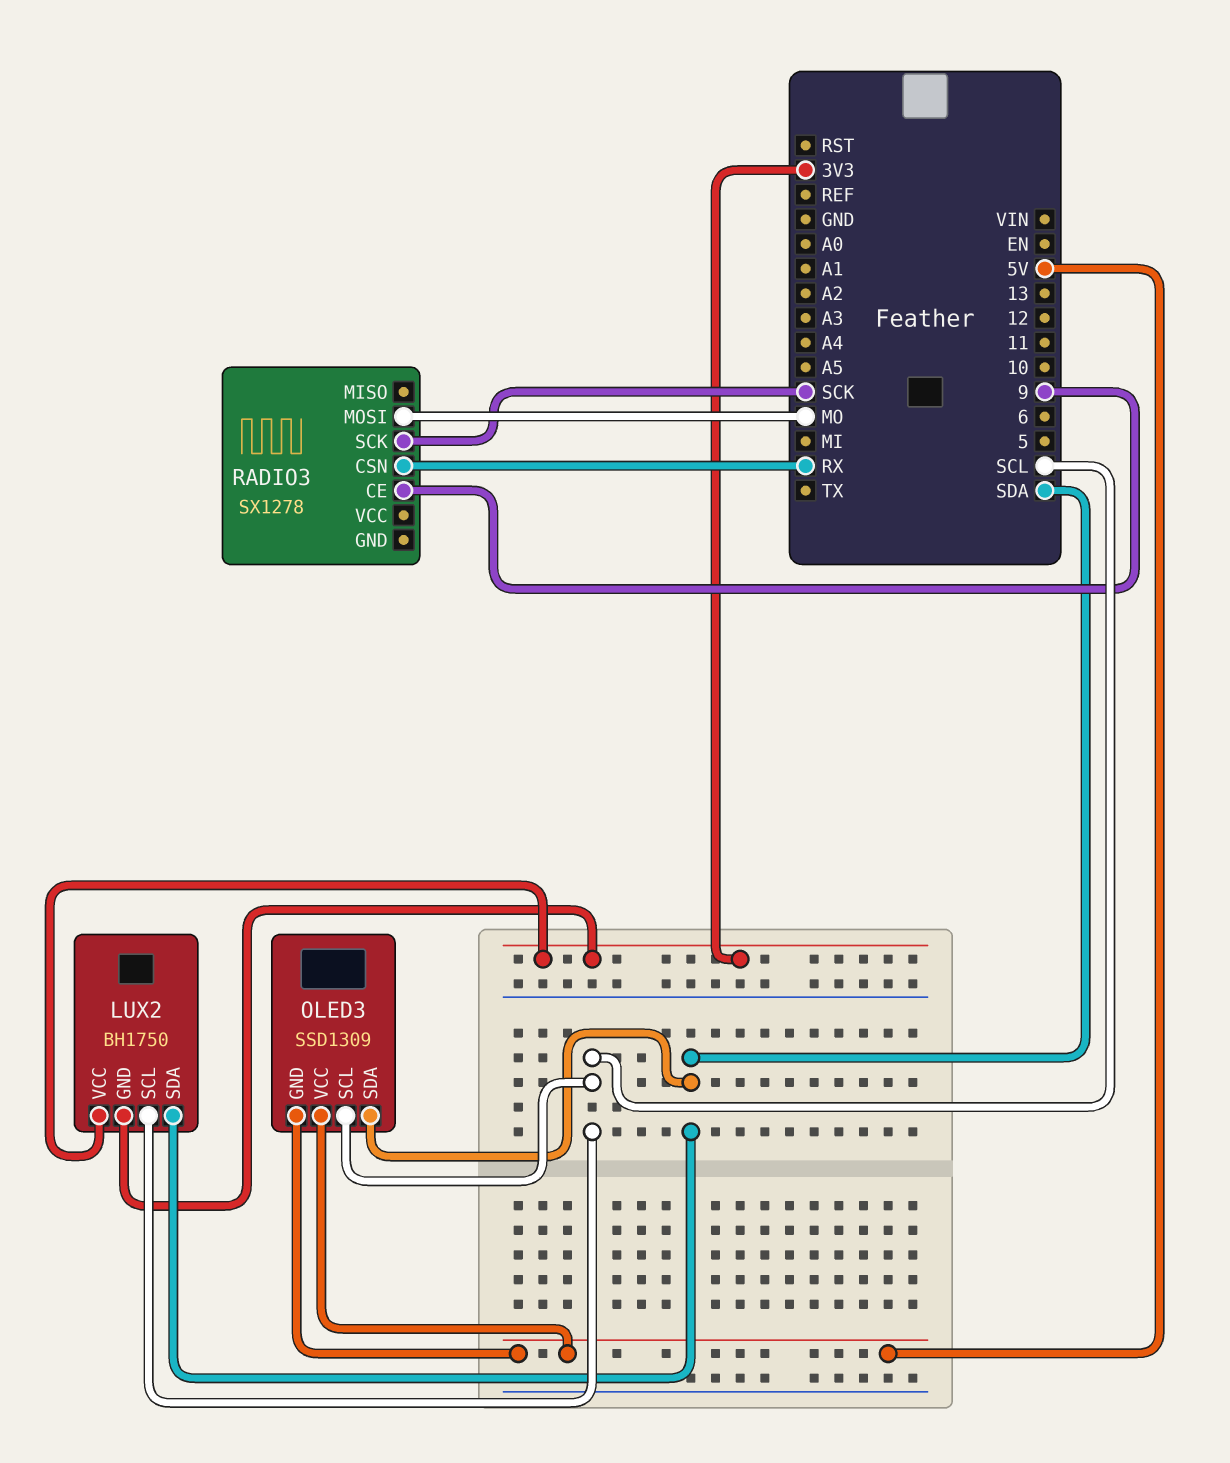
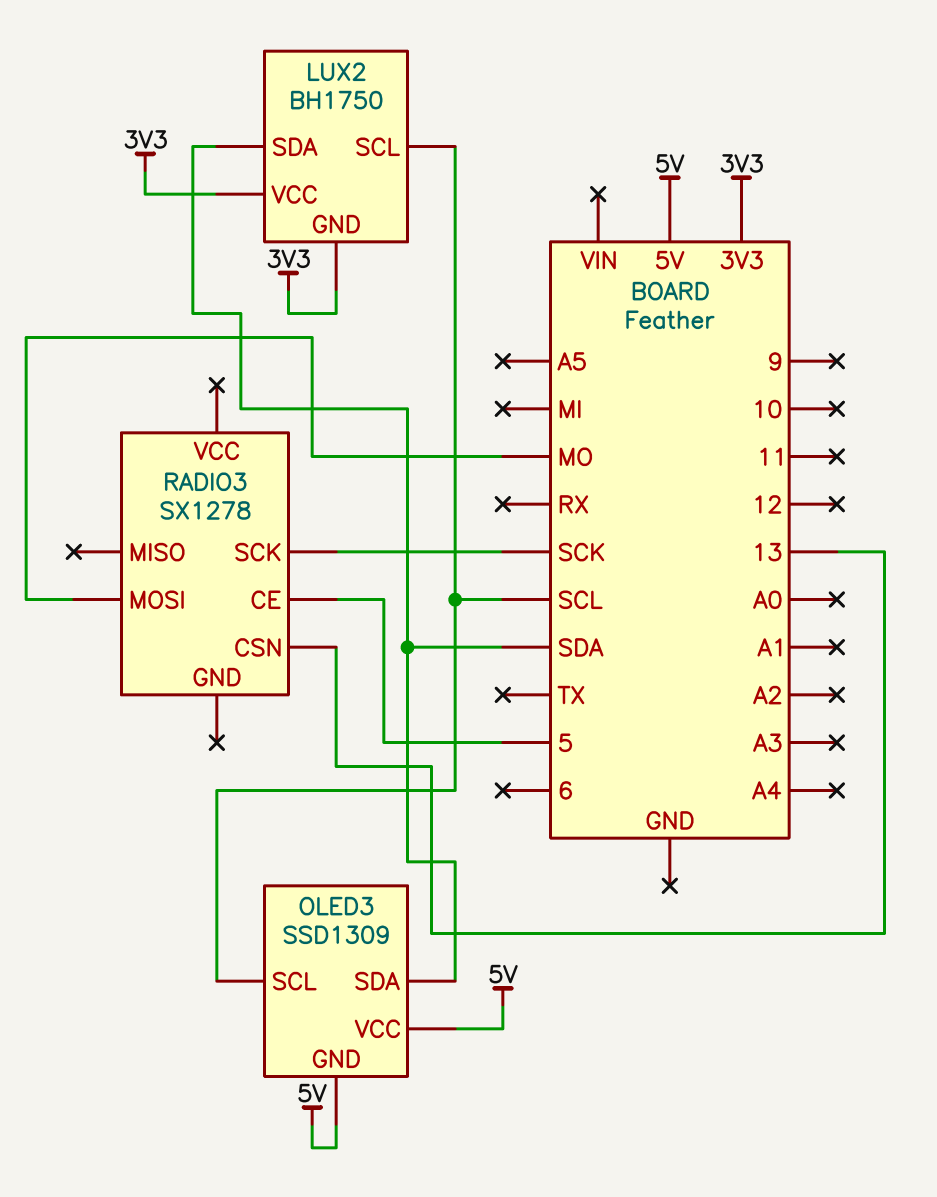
RADIO3 pin CE: 9 -> 5
RADIO3 pin CSN: RX -> 13

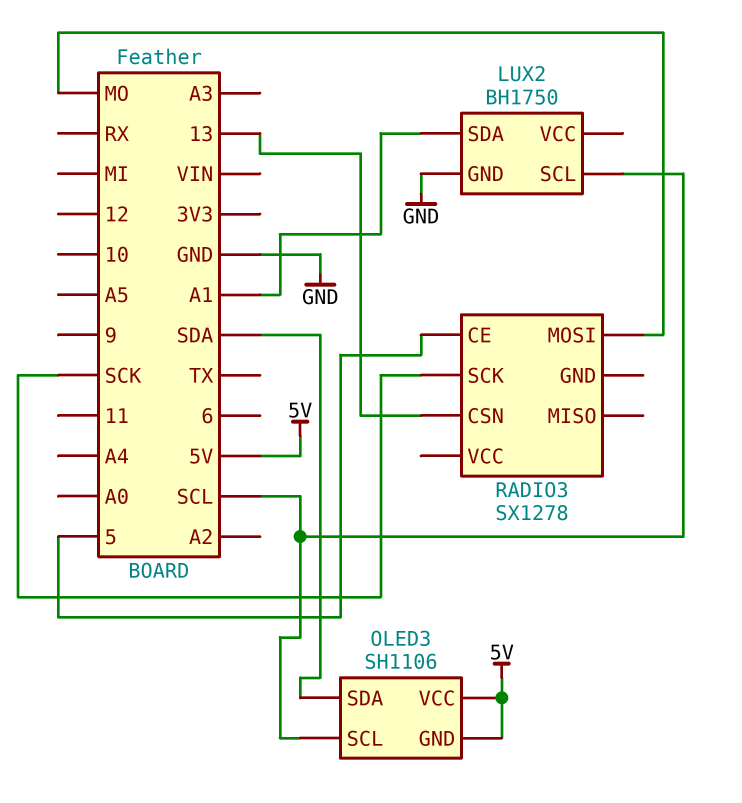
LUX2 pin GND: 3V3 -> GND
LUX2 pin SDA: SDA -> A1
LUX2 pin VCC: 3V3 -> none
OLED3: SSD1309 -> SH1106

